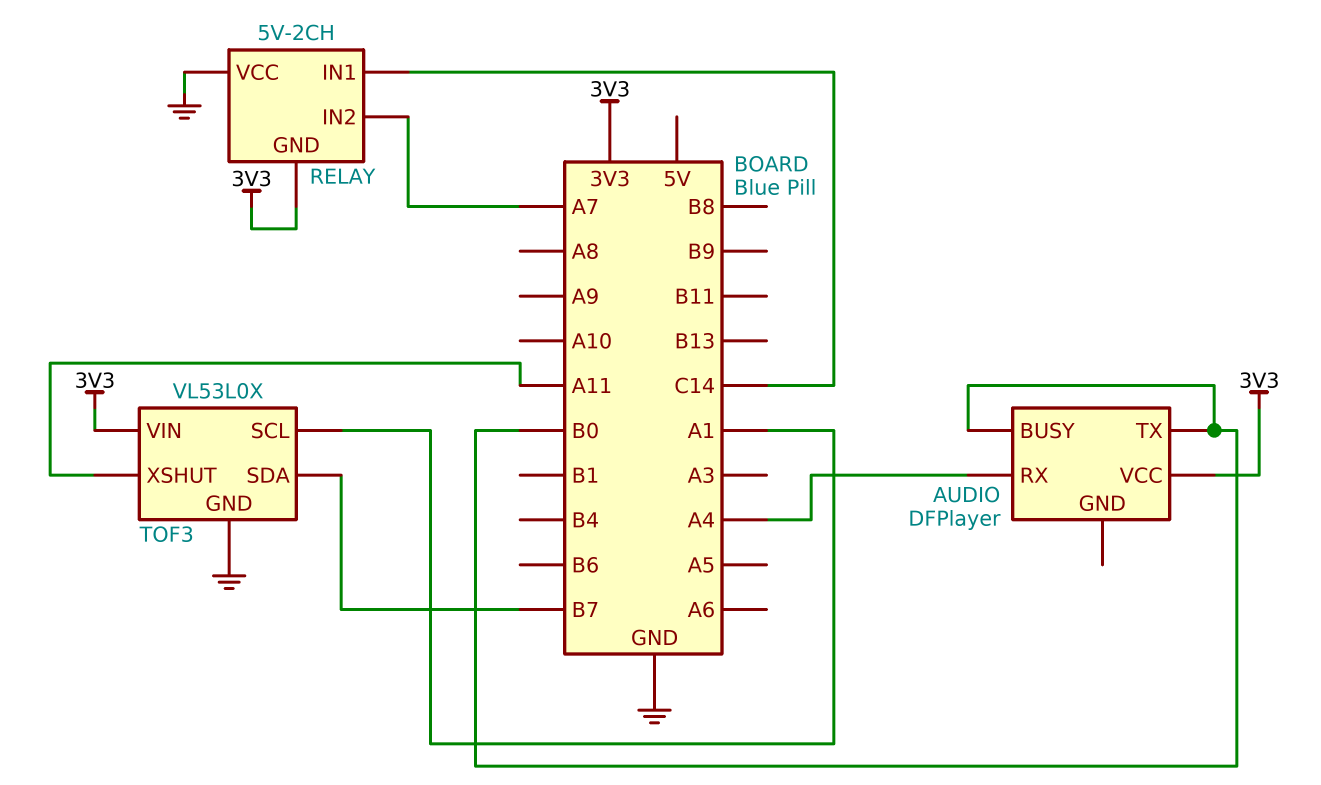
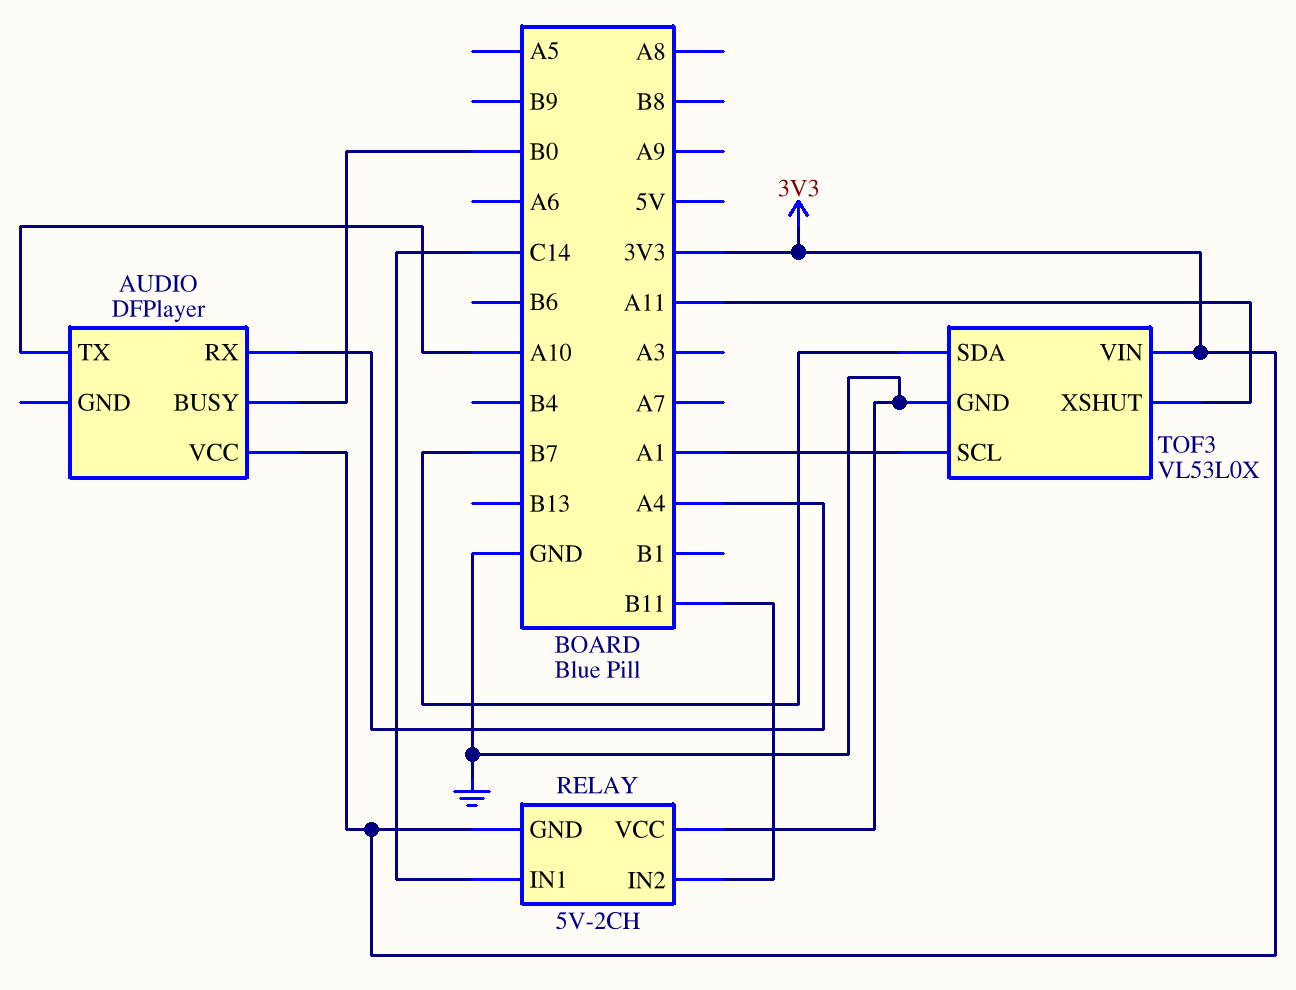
AUDIO pin TX: B0 -> A10
RELAY pin IN2: A7 -> B11

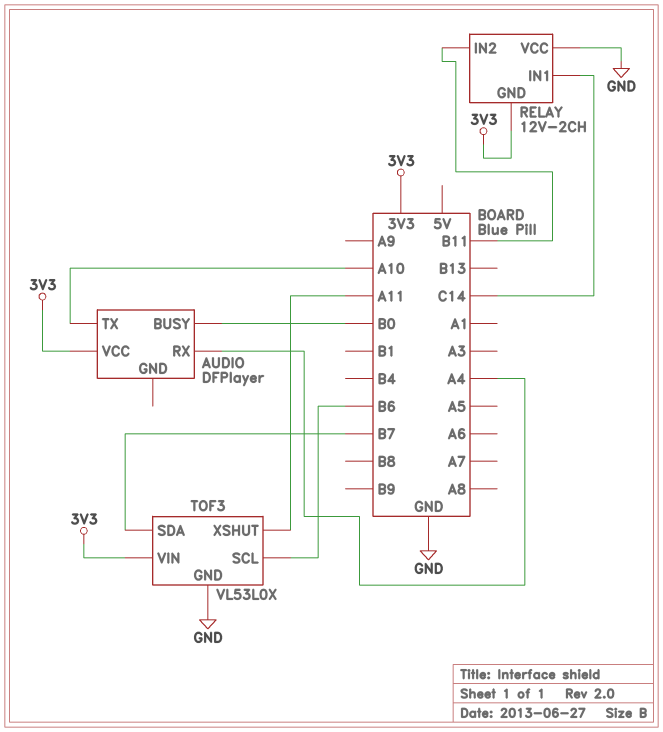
RELAY: 5V-2CH -> 12V-2CH
TOF3 pin SCL: A1 -> B6

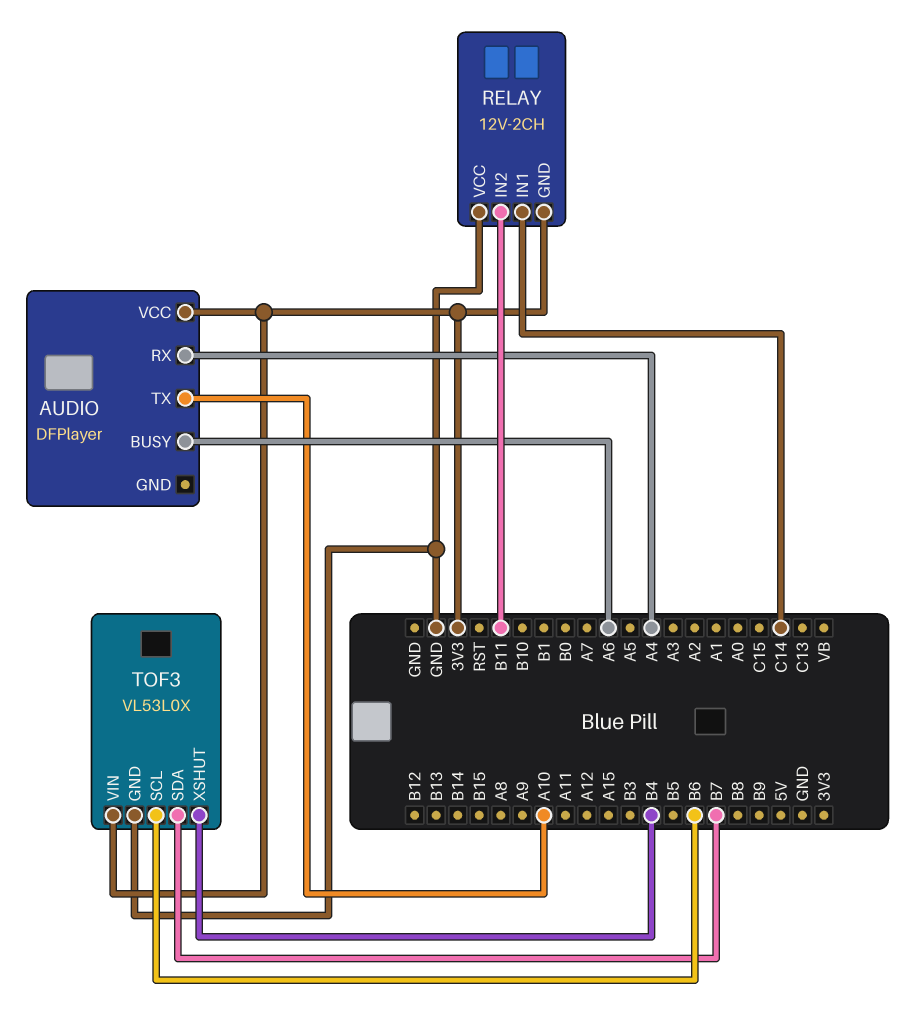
AUDIO pin BUSY: B0 -> A6
TOF3 pin XSHUT: A11 -> B4

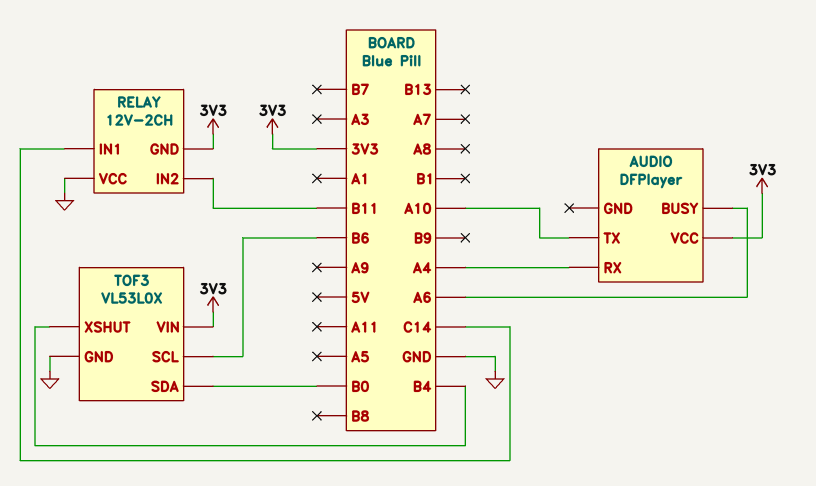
TOF3 pin SDA: B7 -> B0

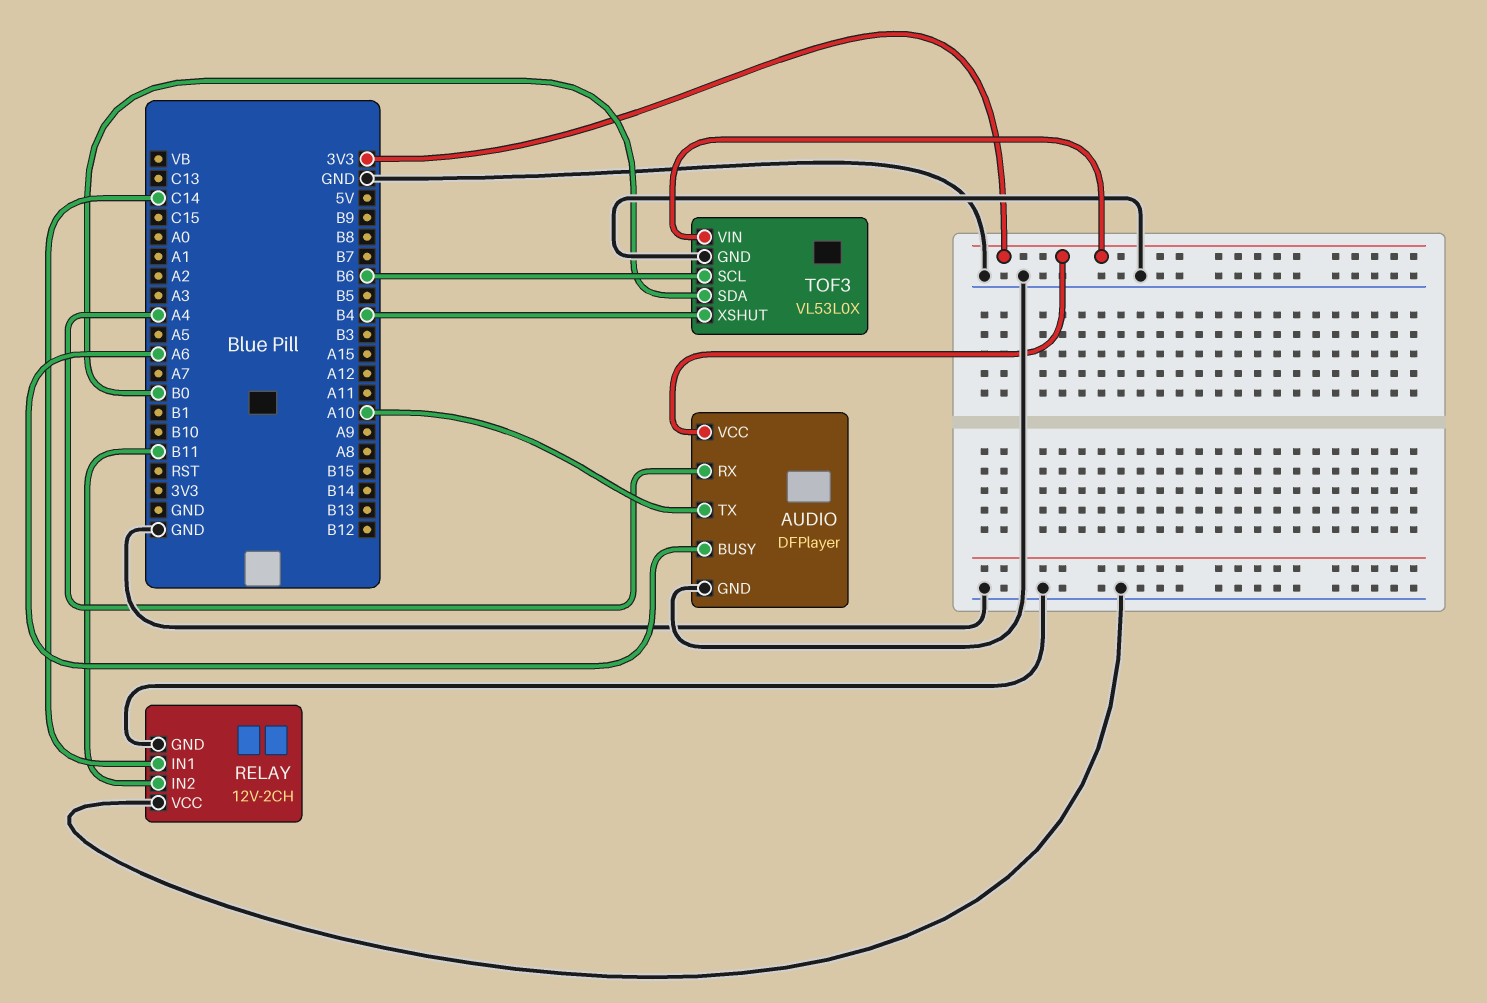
AUDIO pin GND: none -> GND
RELAY pin GND: 3V3 -> GND

